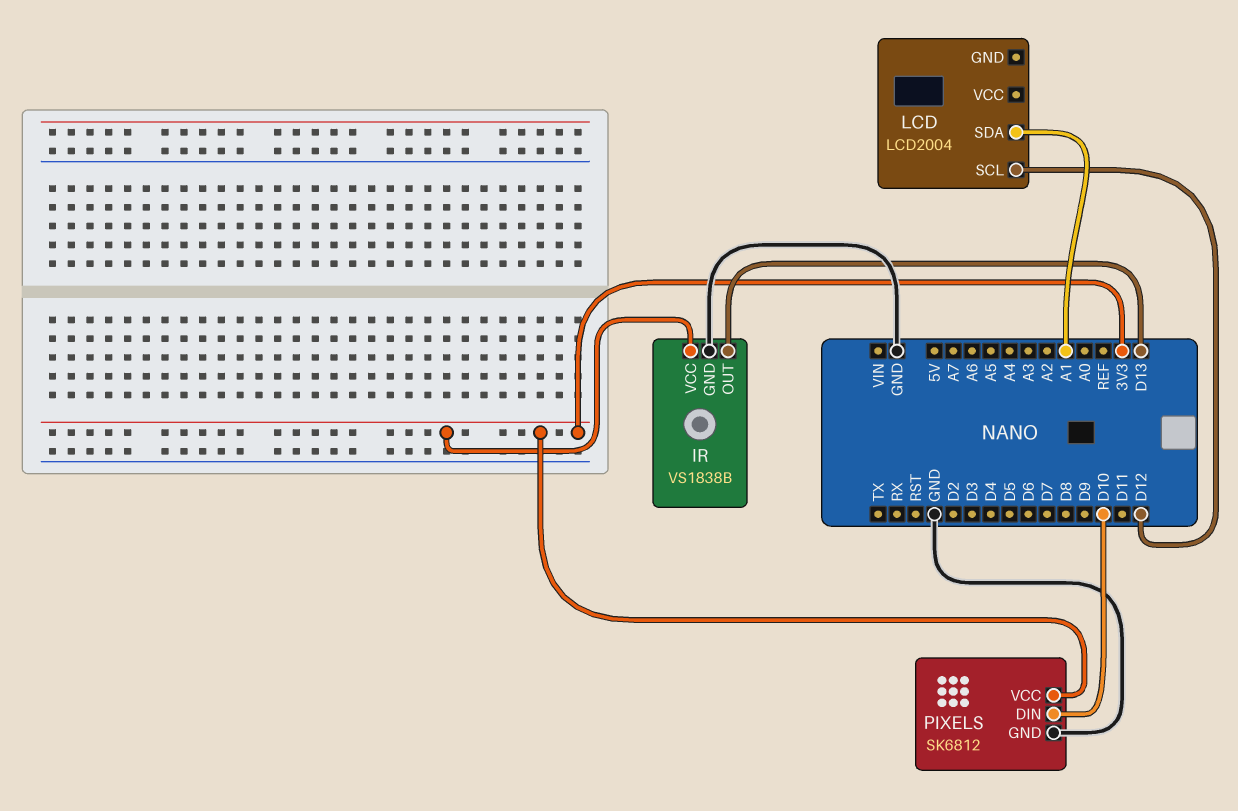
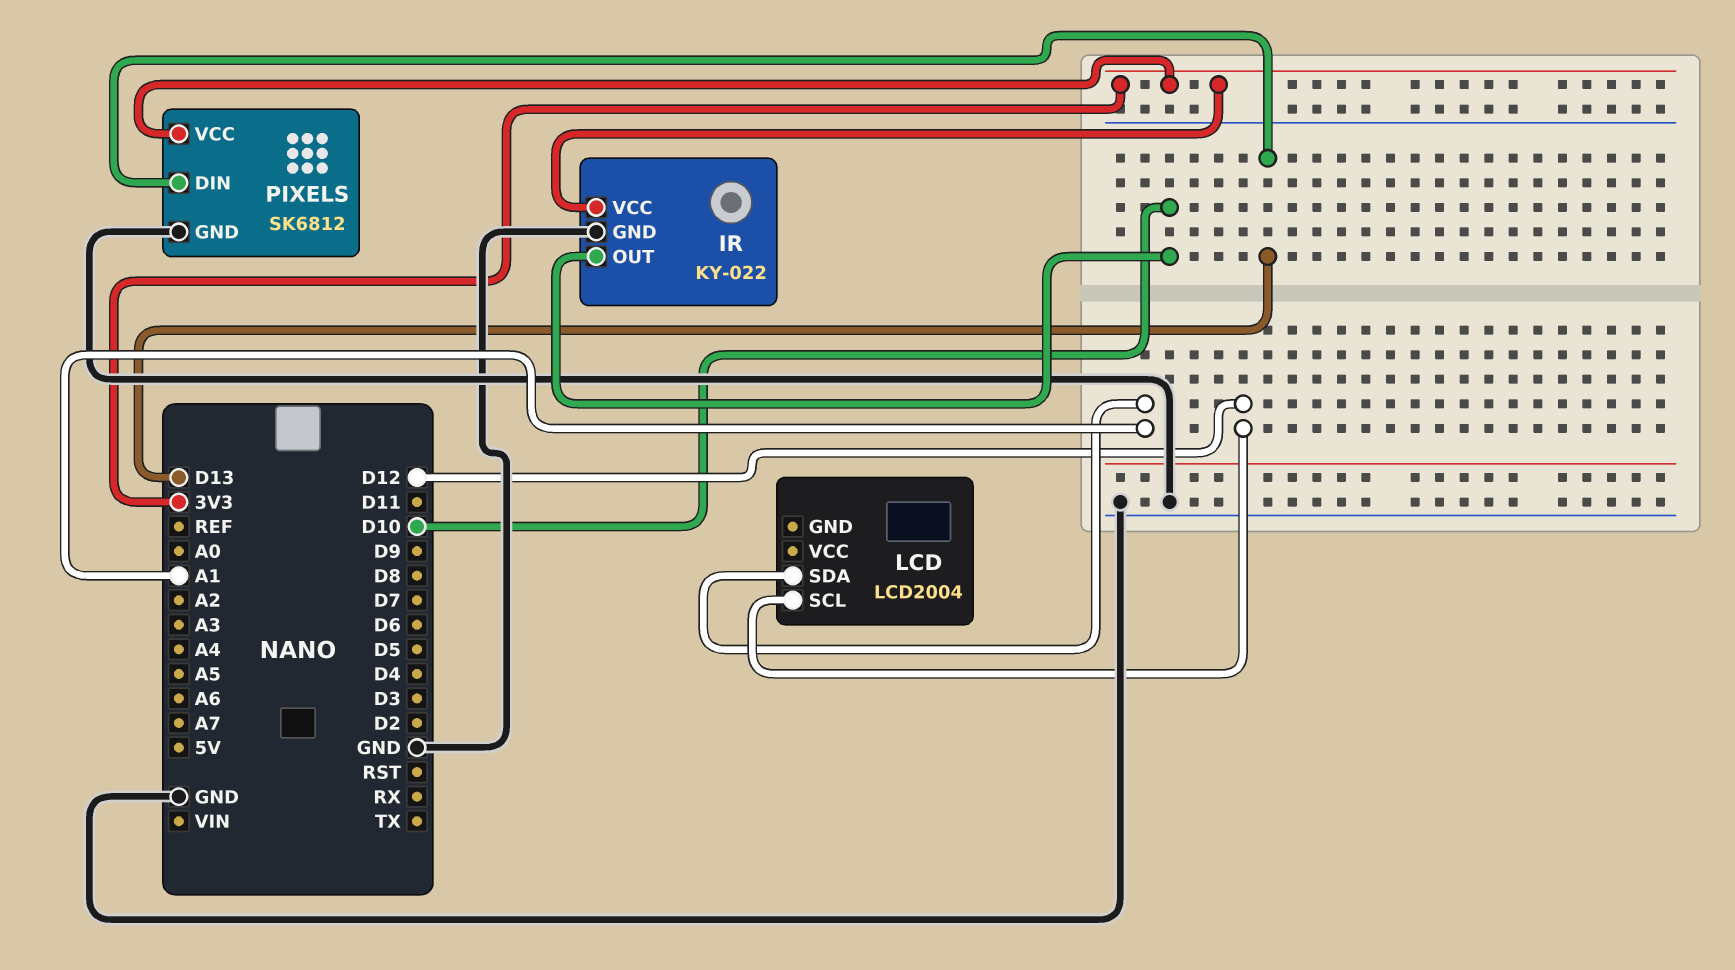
IR: VS1838B -> KY-022
IR pin OUT: D13 -> D10
PIXELS pin DIN: D10 -> D13

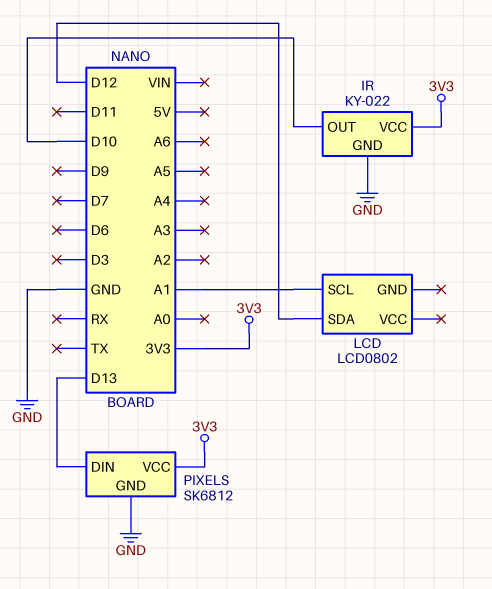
LCD: LCD2004 -> LCD0802
LCD pin SCL: D12 -> A1
LCD pin SDA: A1 -> D12

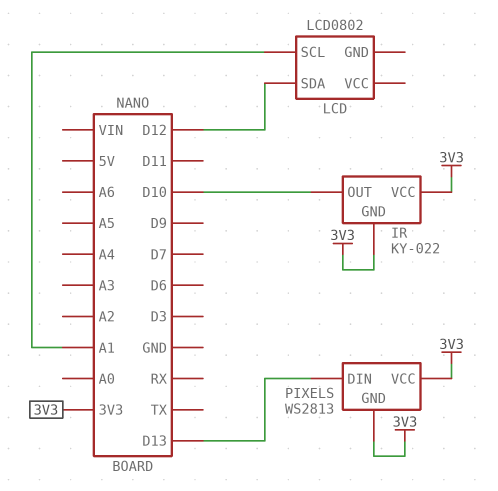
IR pin GND: GND -> 3V3
PIXELS: SK6812 -> WS2813
PIXELS pin GND: GND -> 3V3

